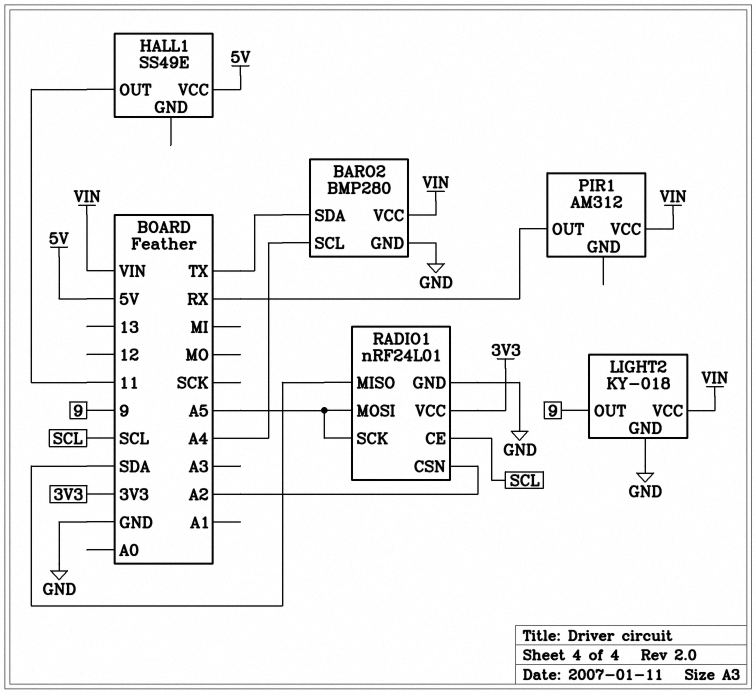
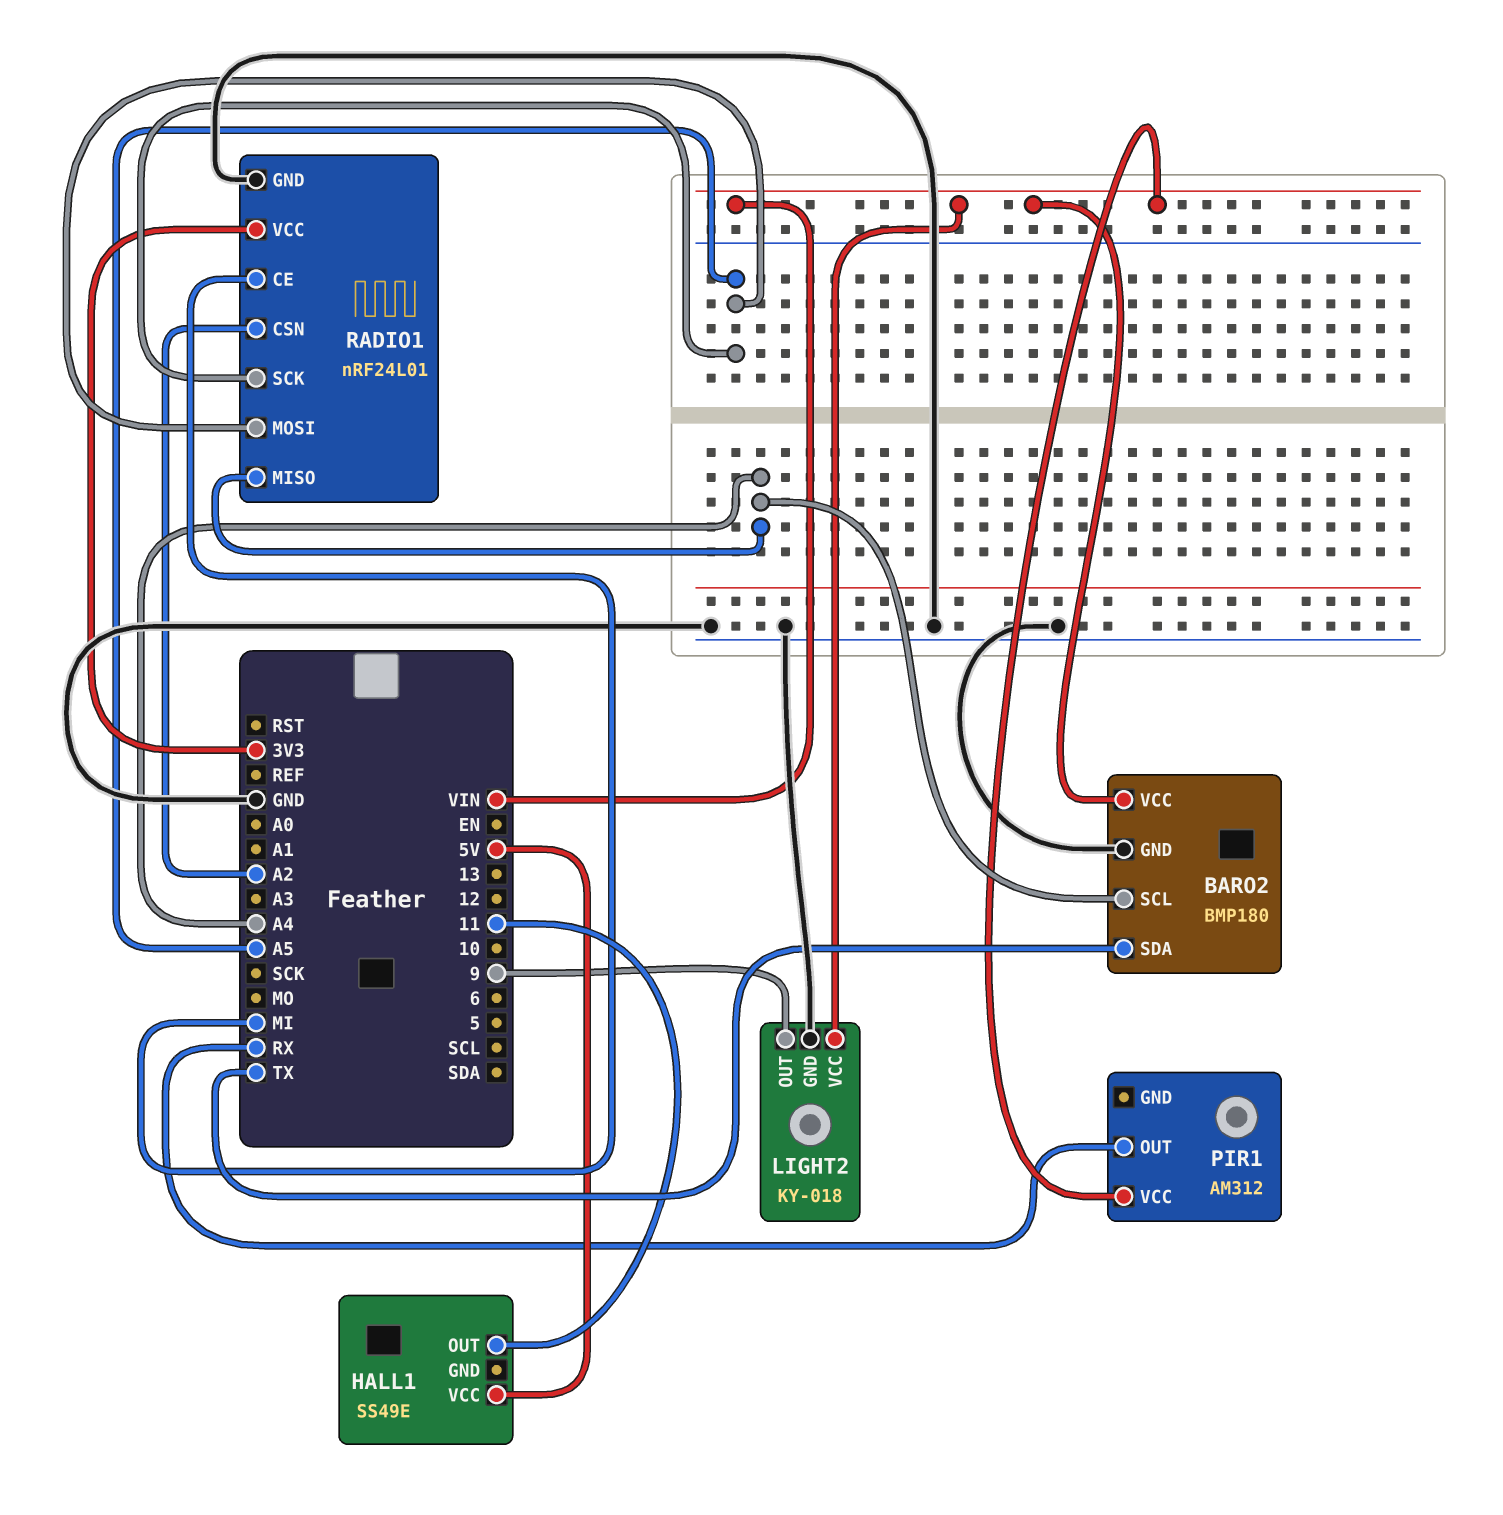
BARO2: BMP280 -> BMP180
RADIO1 pin CE: SCL -> MI
RADIO1 pin MISO: SDA -> A4

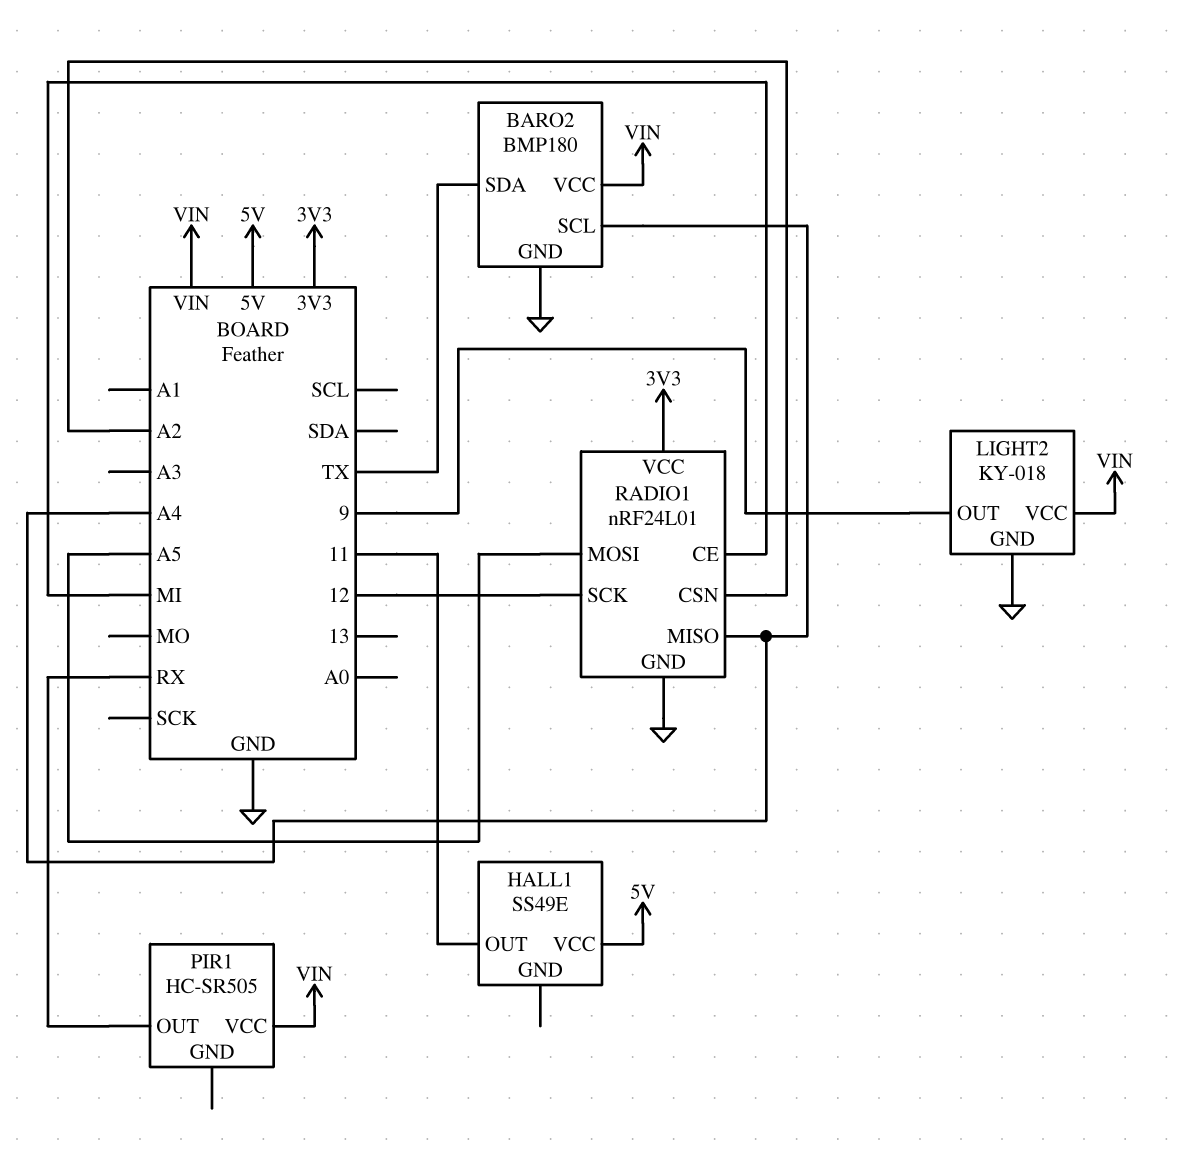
PIR1: AM312 -> HC-SR505
RADIO1 pin SCK: A5 -> 12

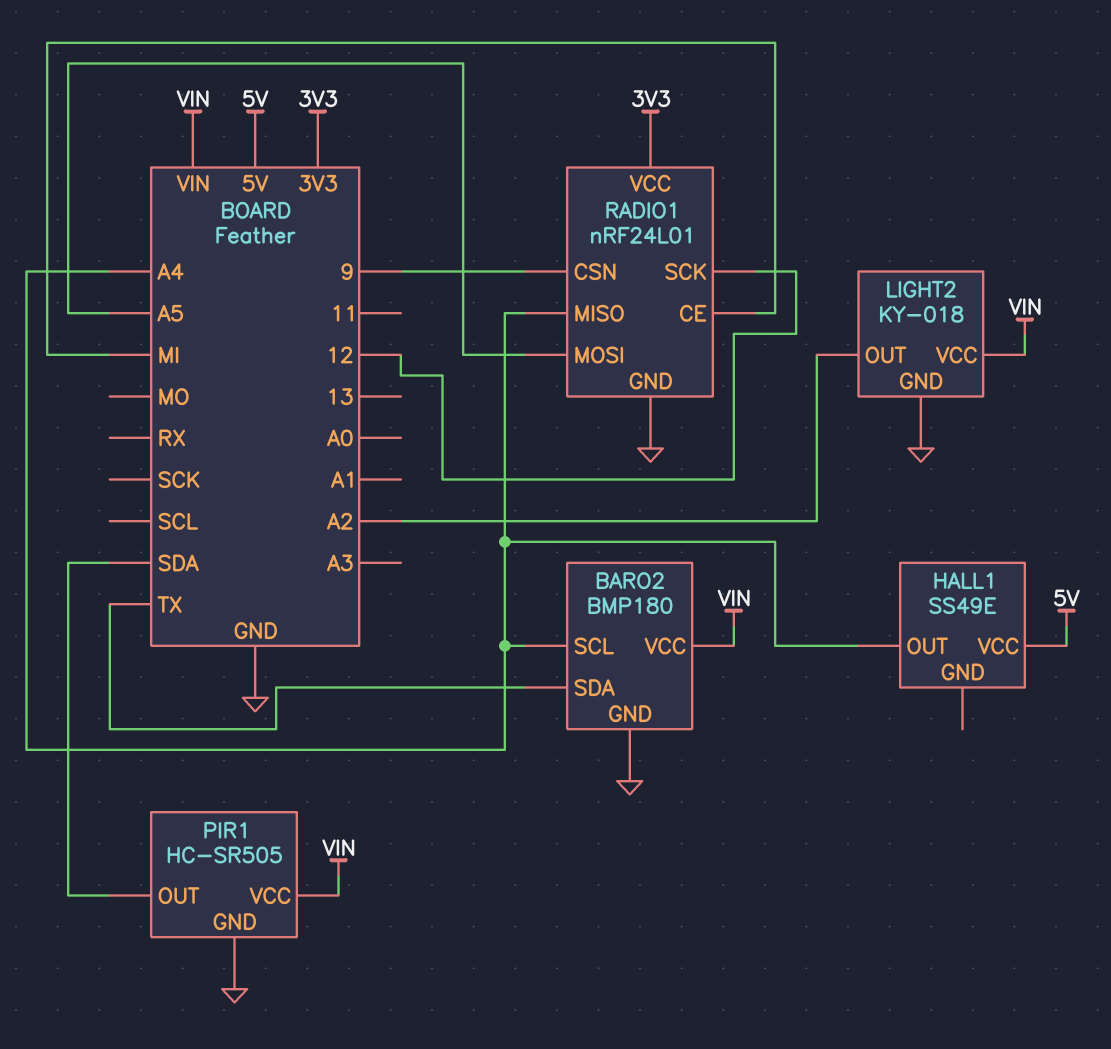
HALL1 pin OUT: 11 -> A4
LIGHT2 pin OUT: 9 -> A2
PIR1 pin GND: none -> GND
PIR1 pin OUT: RX -> SDA
RADIO1 pin CSN: A2 -> 9

